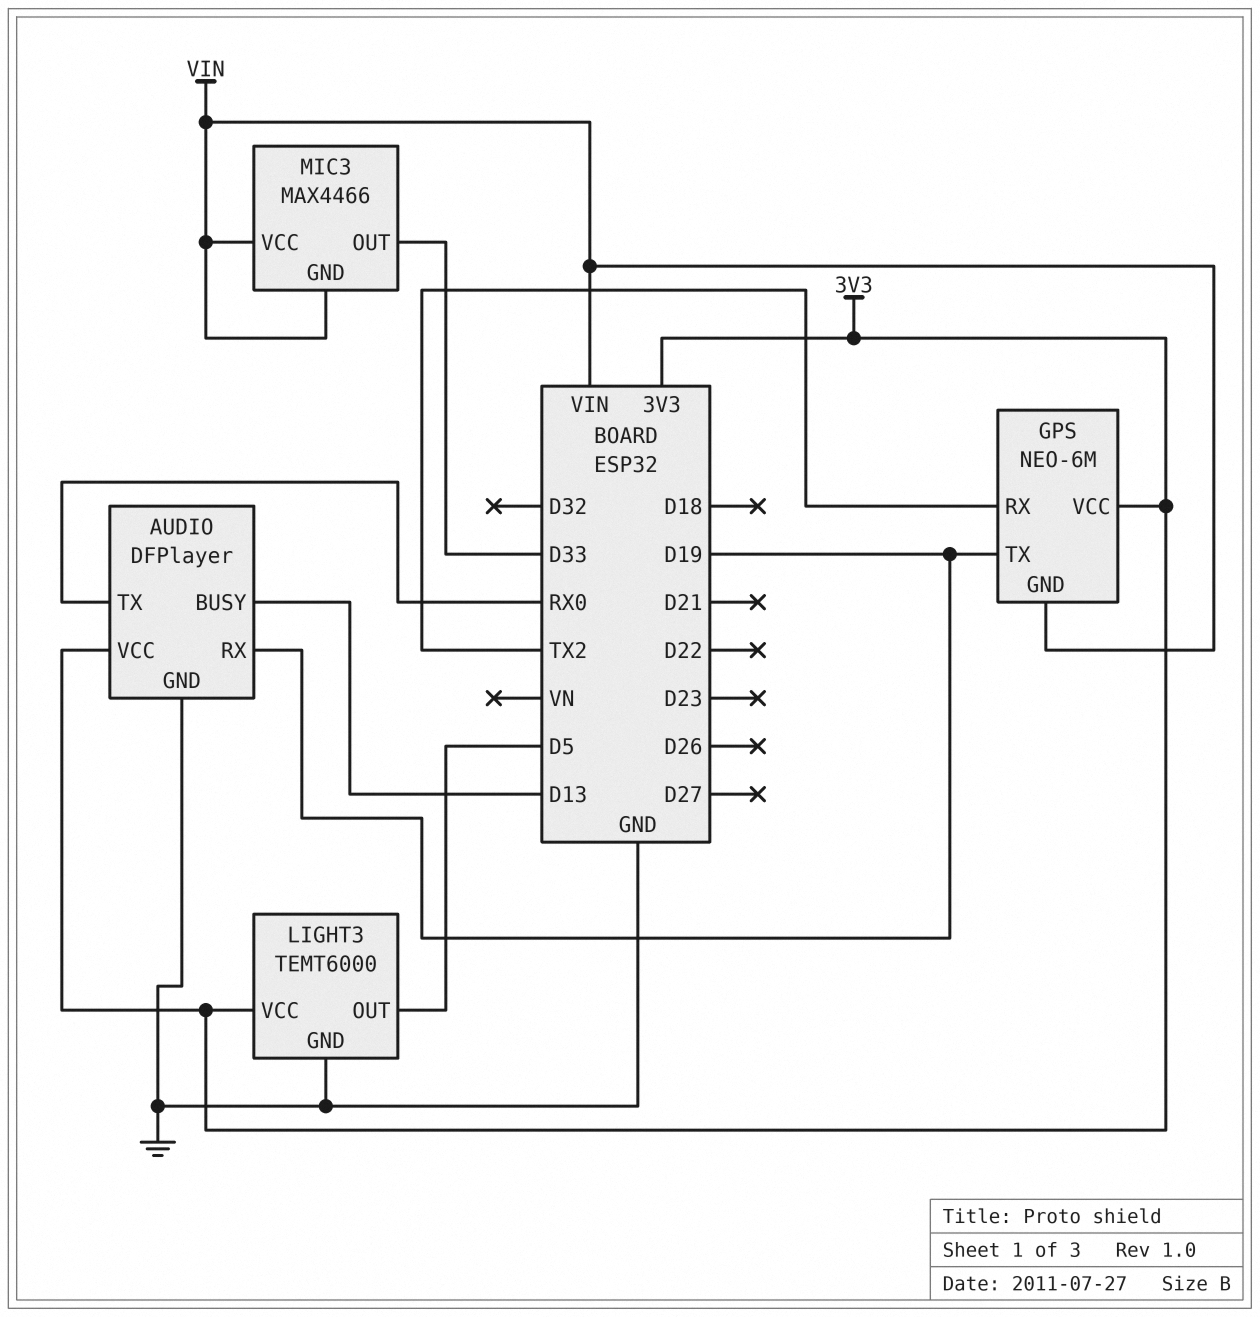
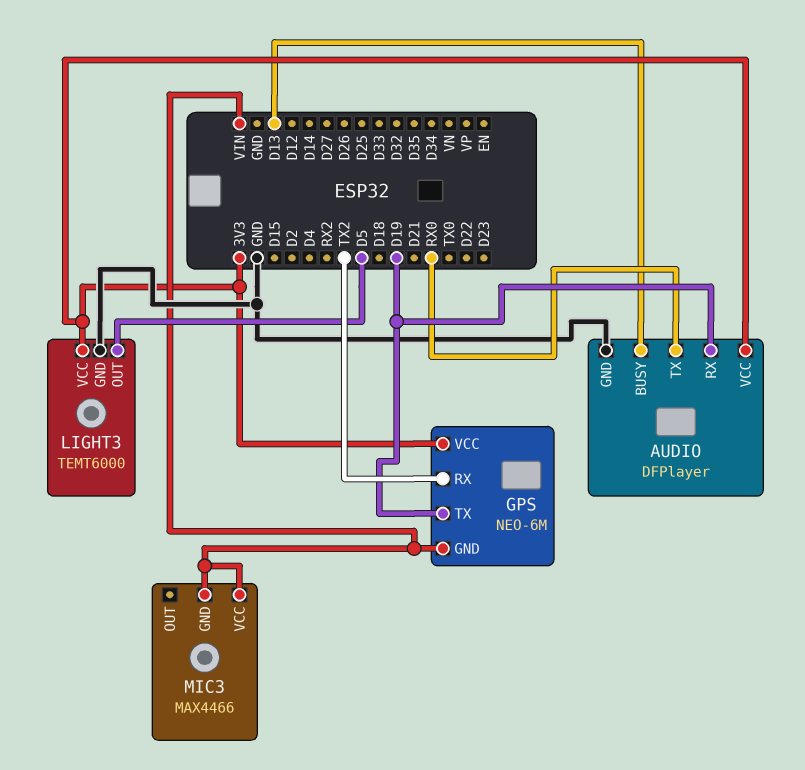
MIC3 pin OUT: D33 -> none

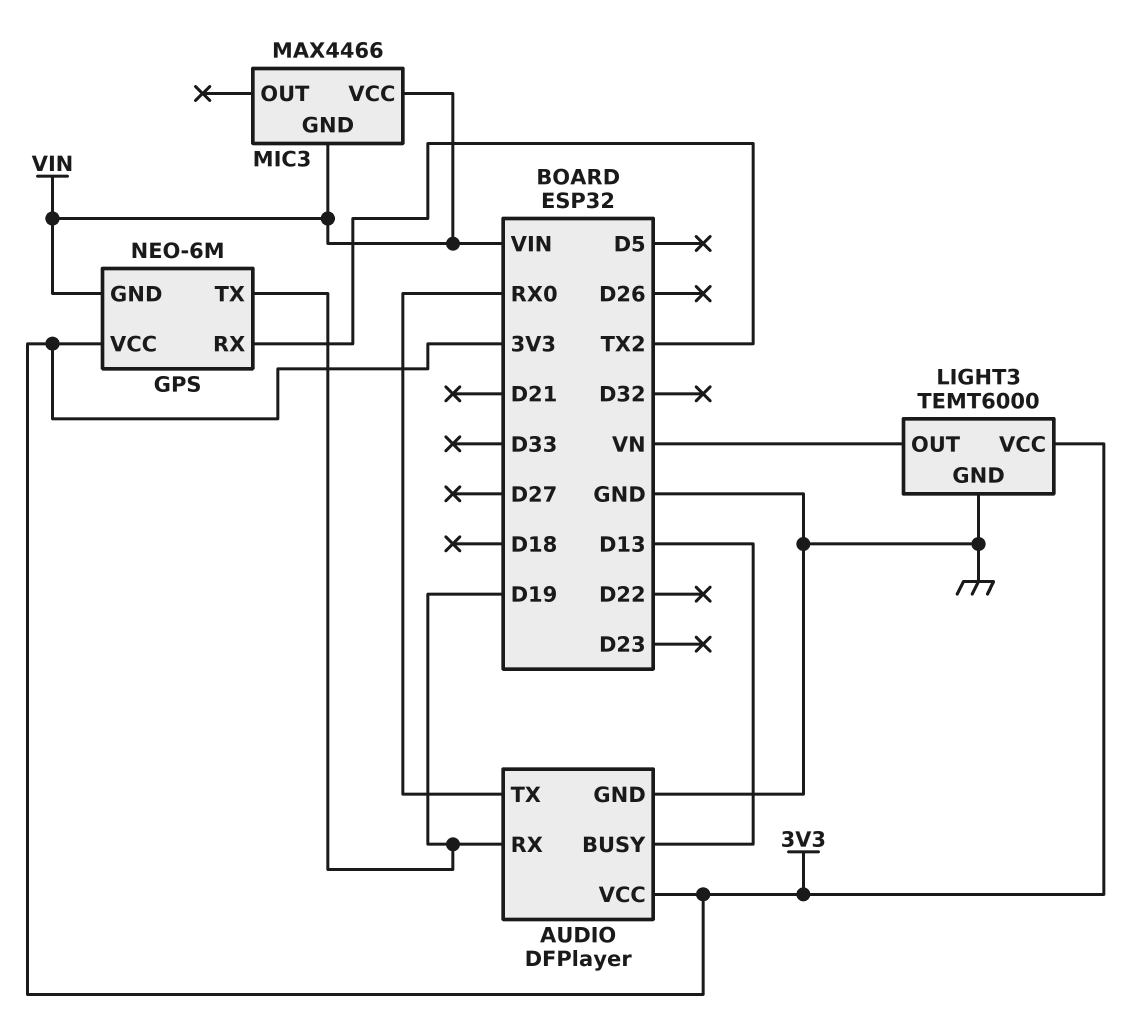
LIGHT3 pin OUT: D5 -> VN

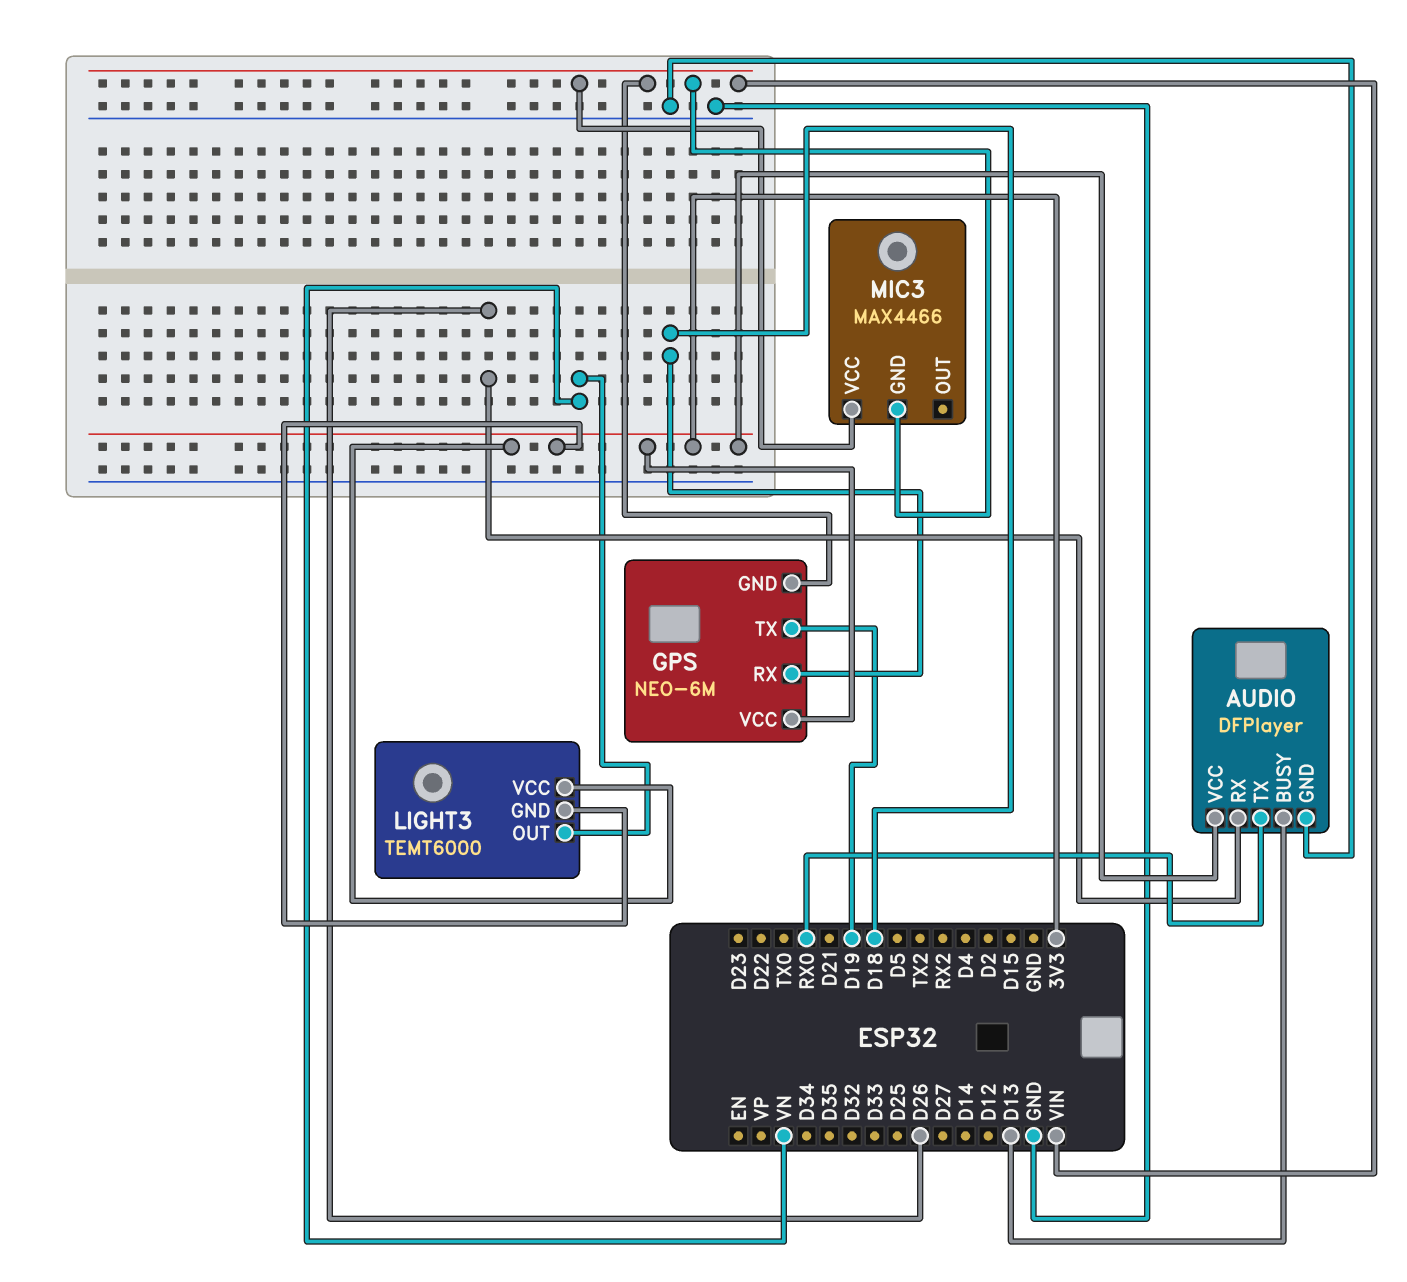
AUDIO pin RX: D19 -> D26
GPS pin RX: TX2 -> D18
LIGHT3 pin GND: GND -> 3V3

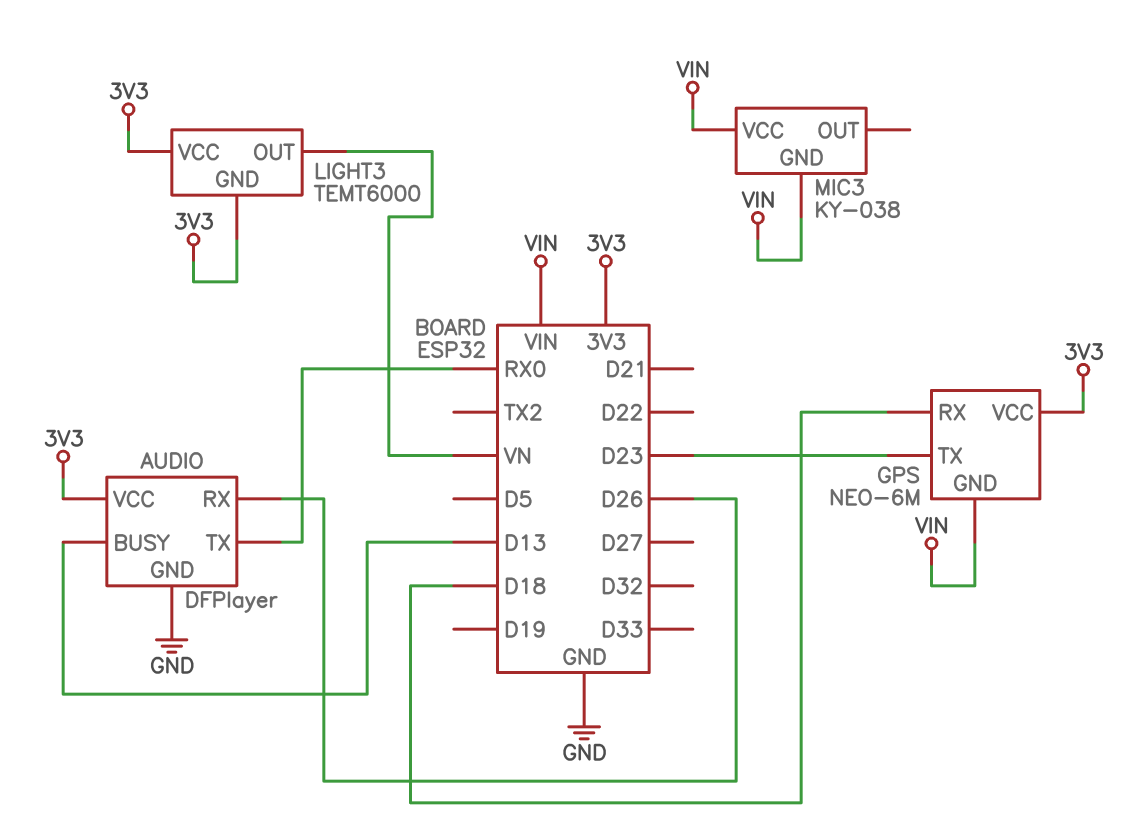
GPS pin TX: D19 -> D23
MIC3: MAX4466 -> KY-038

